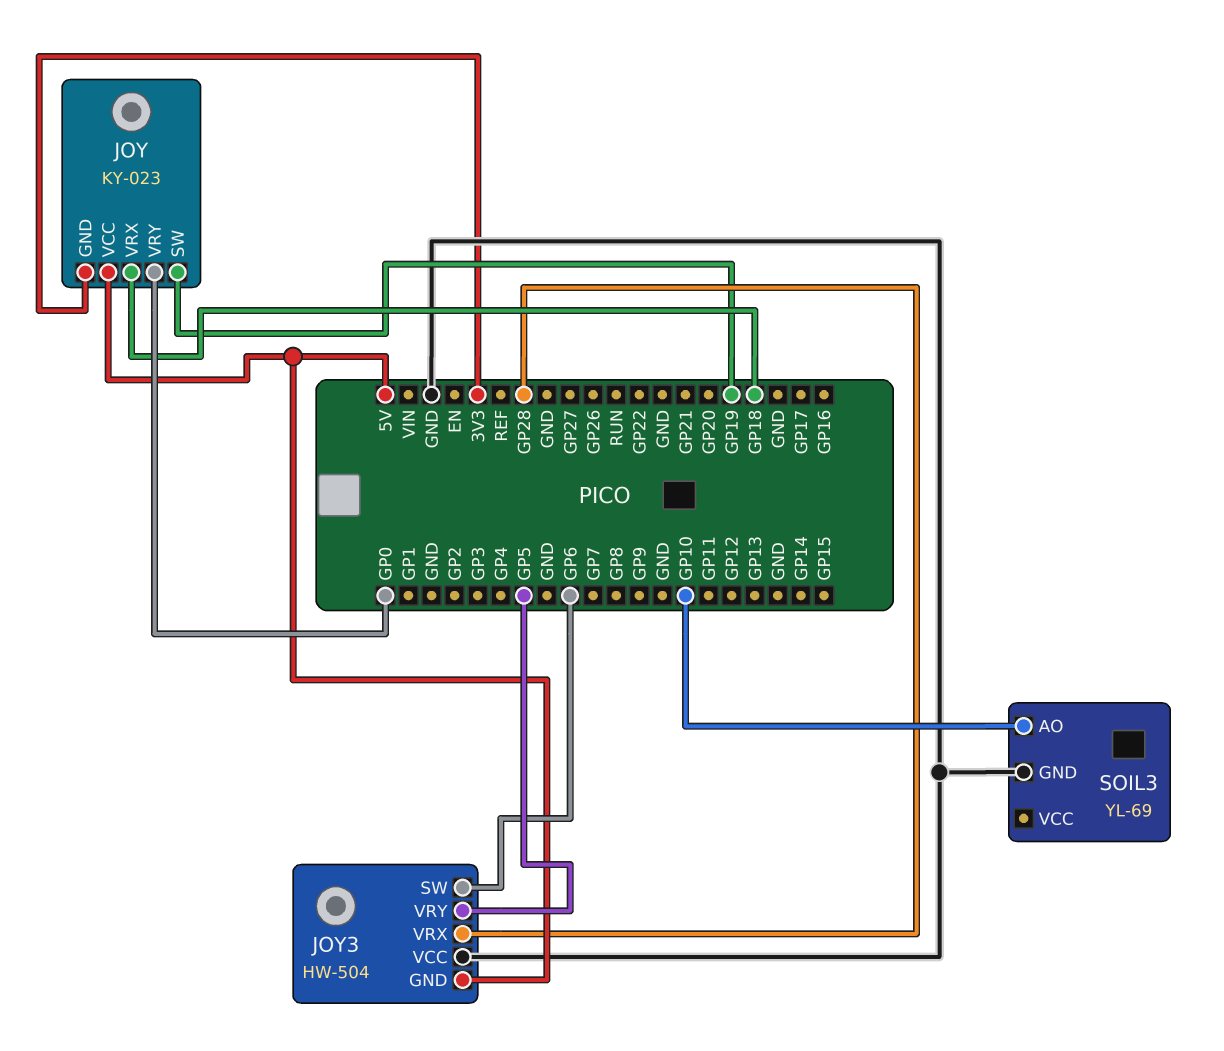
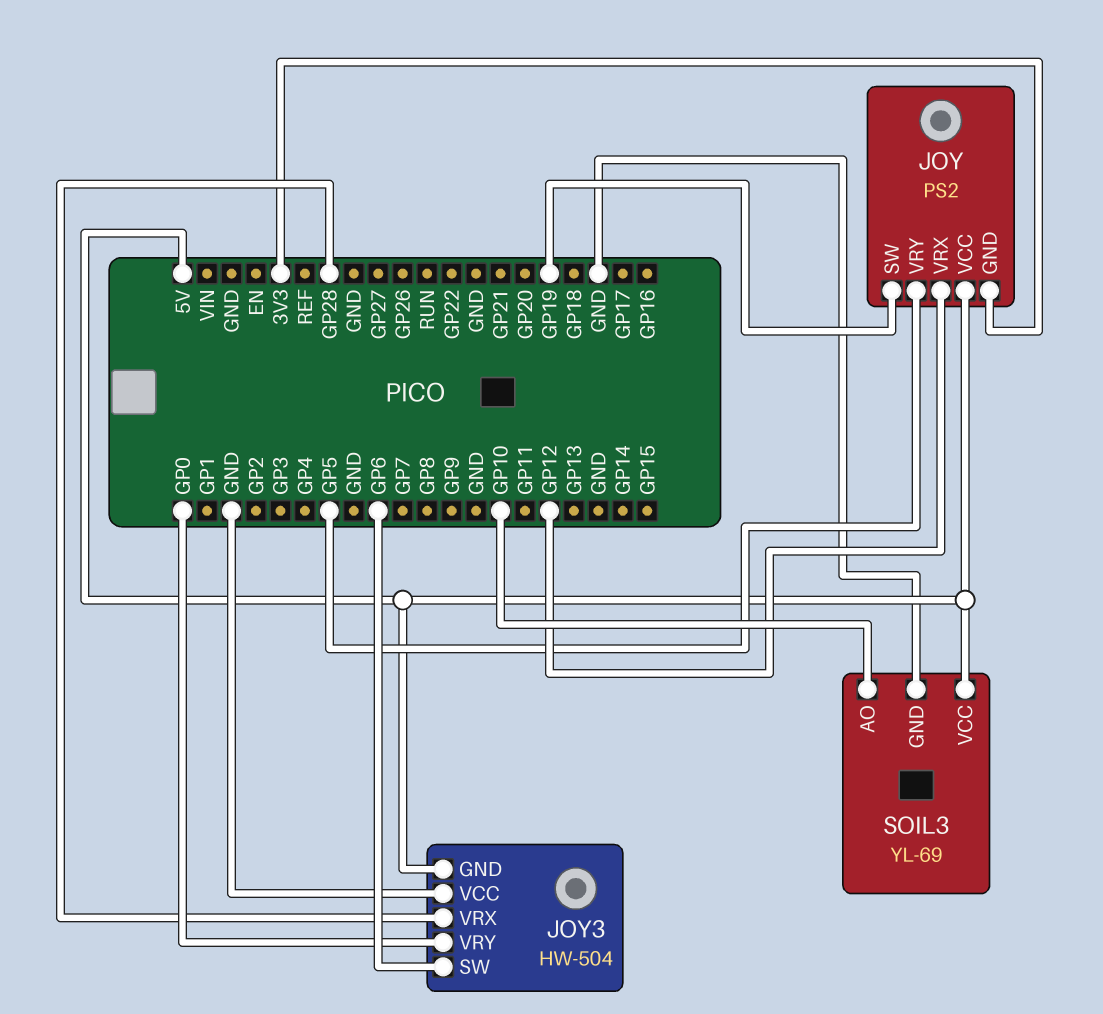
JOY: KY-023 -> PS2
JOY pin VRX: GP18 -> GP12
JOY pin VRY: GP0 -> GP5
JOY3 pin VRY: GP5 -> GP0
SOIL3 pin VCC: none -> 5V

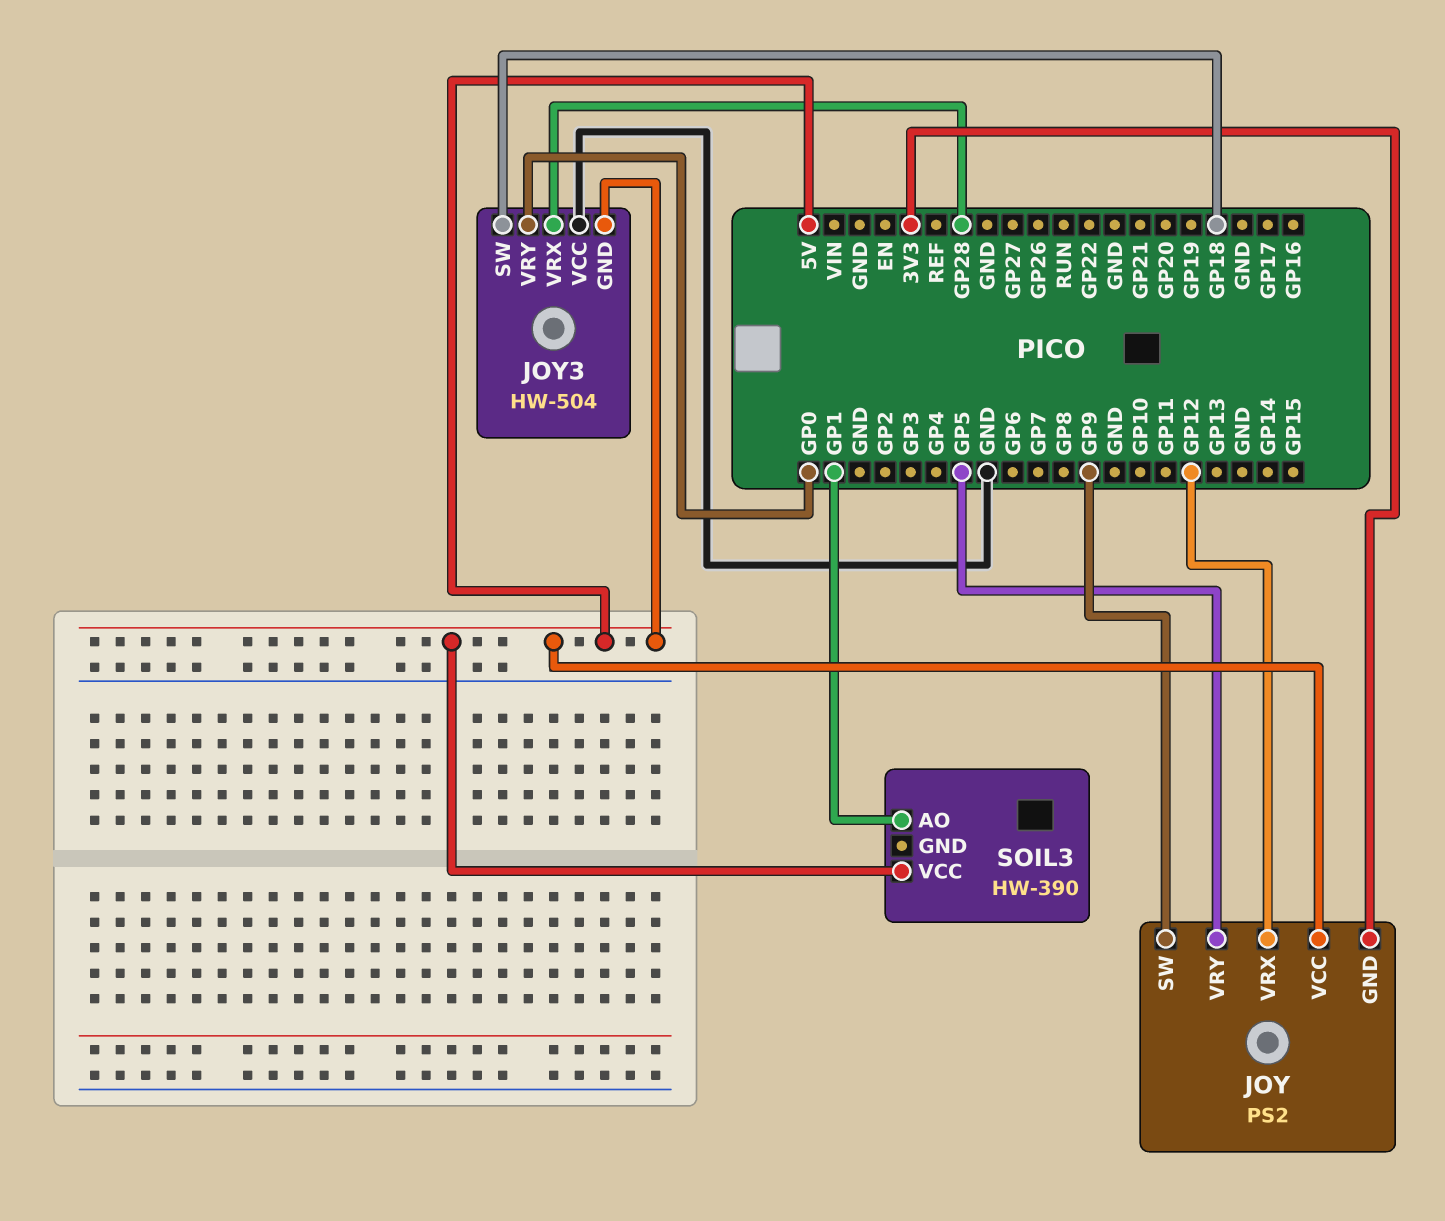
JOY pin SW: GP19 -> GP9
JOY3 pin SW: GP6 -> GP18
SOIL3: YL-69 -> HW-390
SOIL3 pin AO: GP10 -> GP1
SOIL3 pin GND: GND -> none

